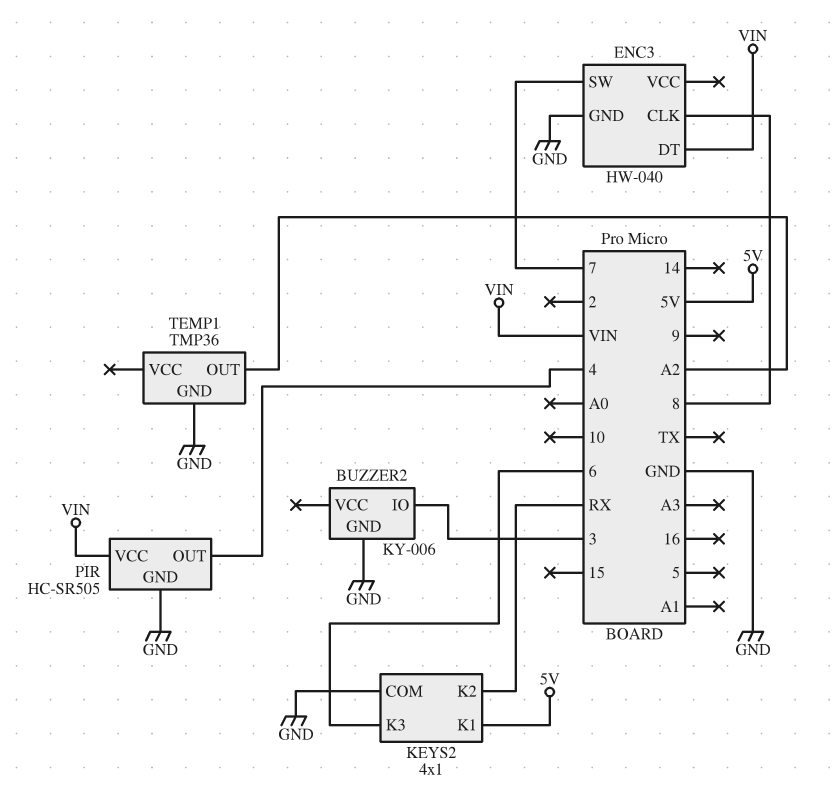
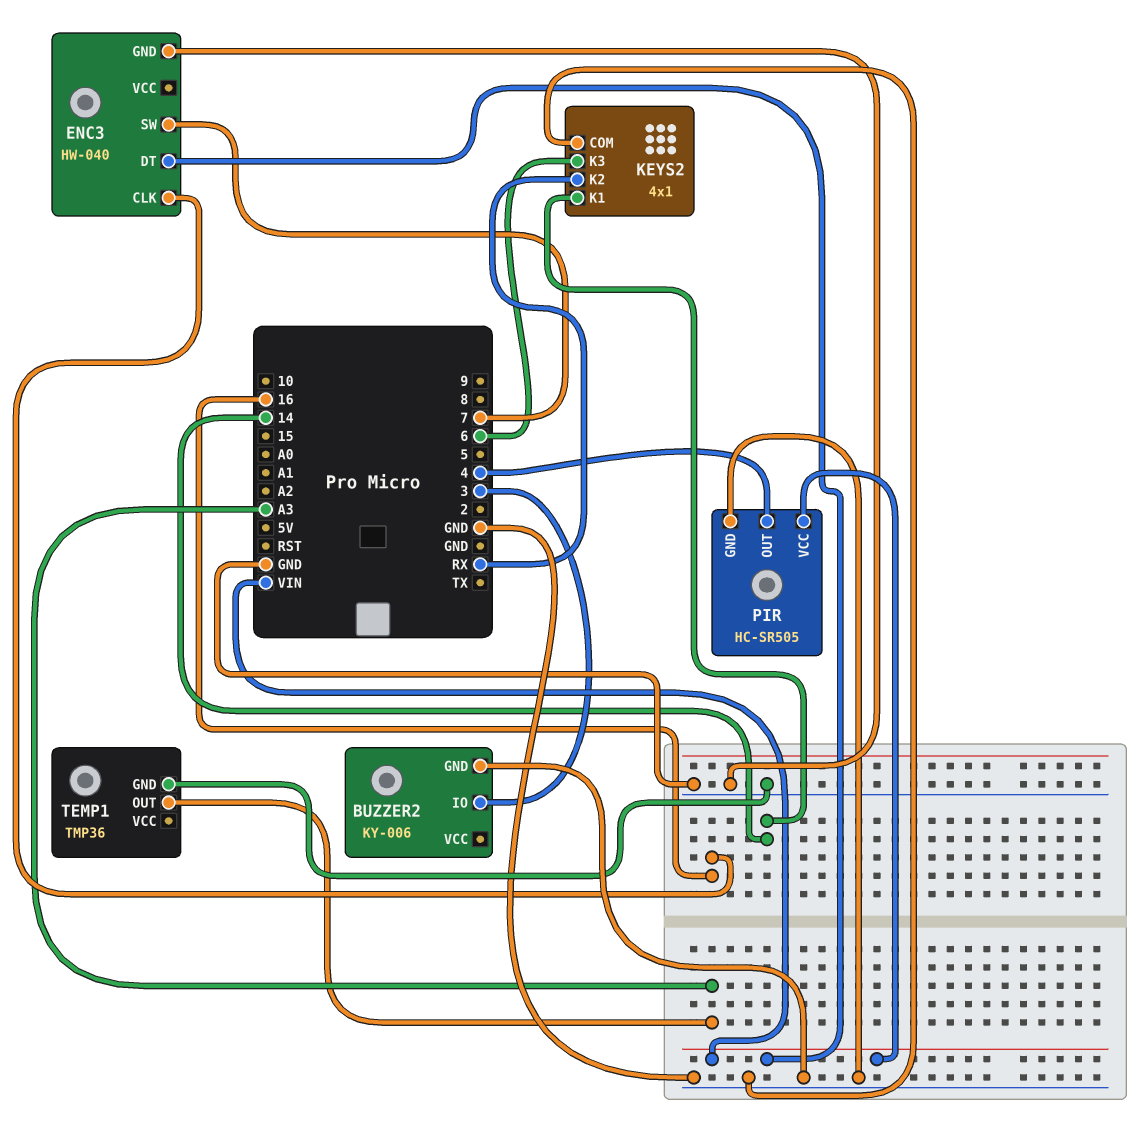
ENC3 pin CLK: 8 -> 16
KEYS2 pin K1: 5V -> 14
TEMP1 pin OUT: A2 -> A3

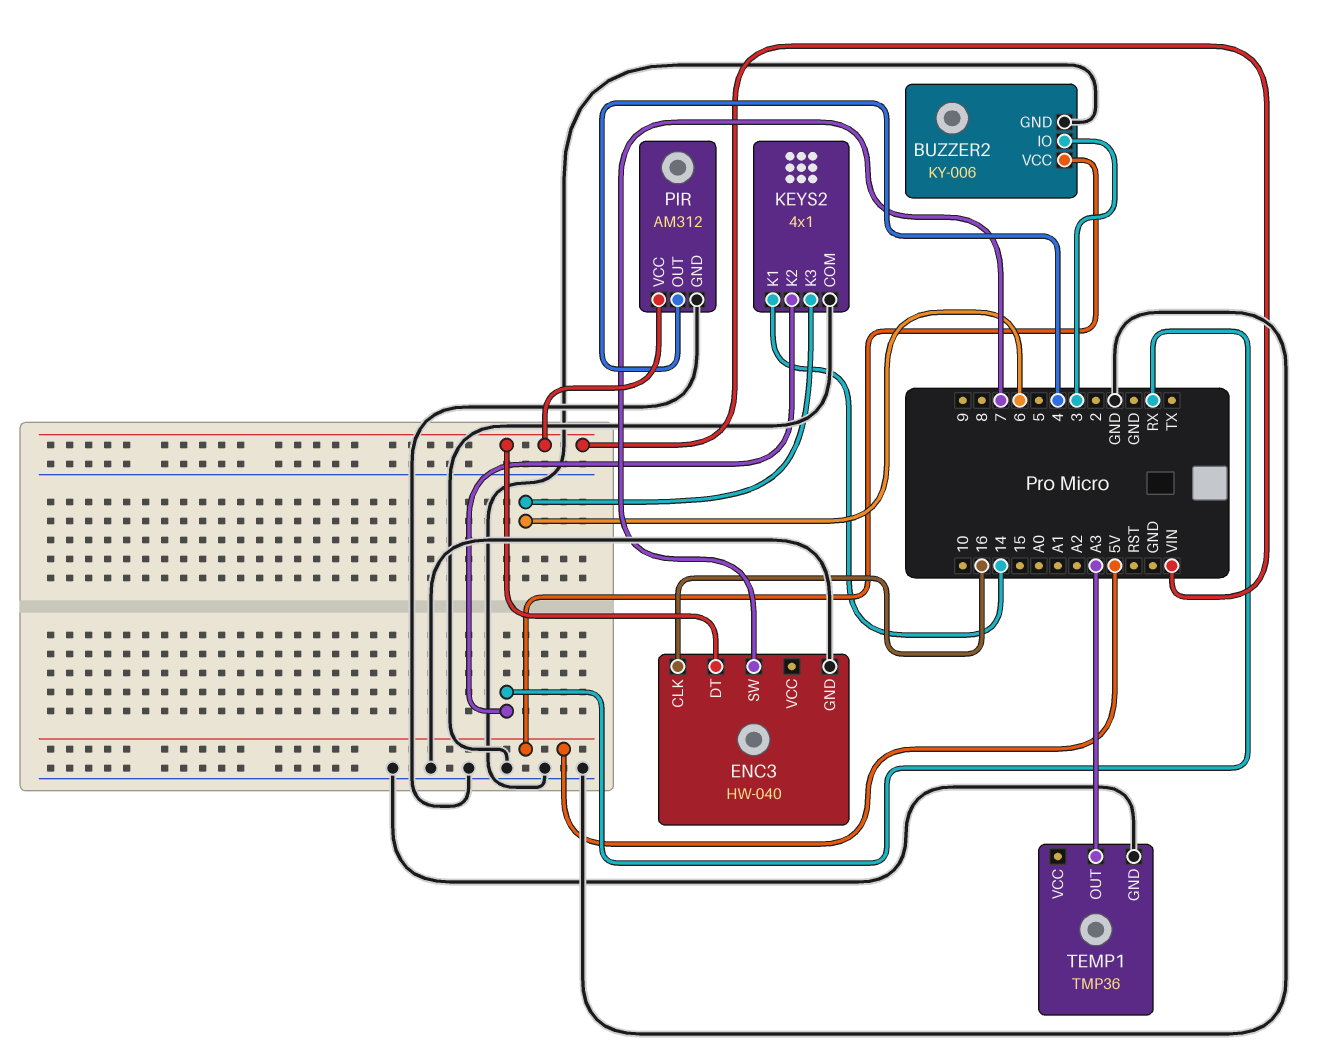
BUZZER2 pin VCC: none -> 5V
PIR: HC-SR505 -> AM312

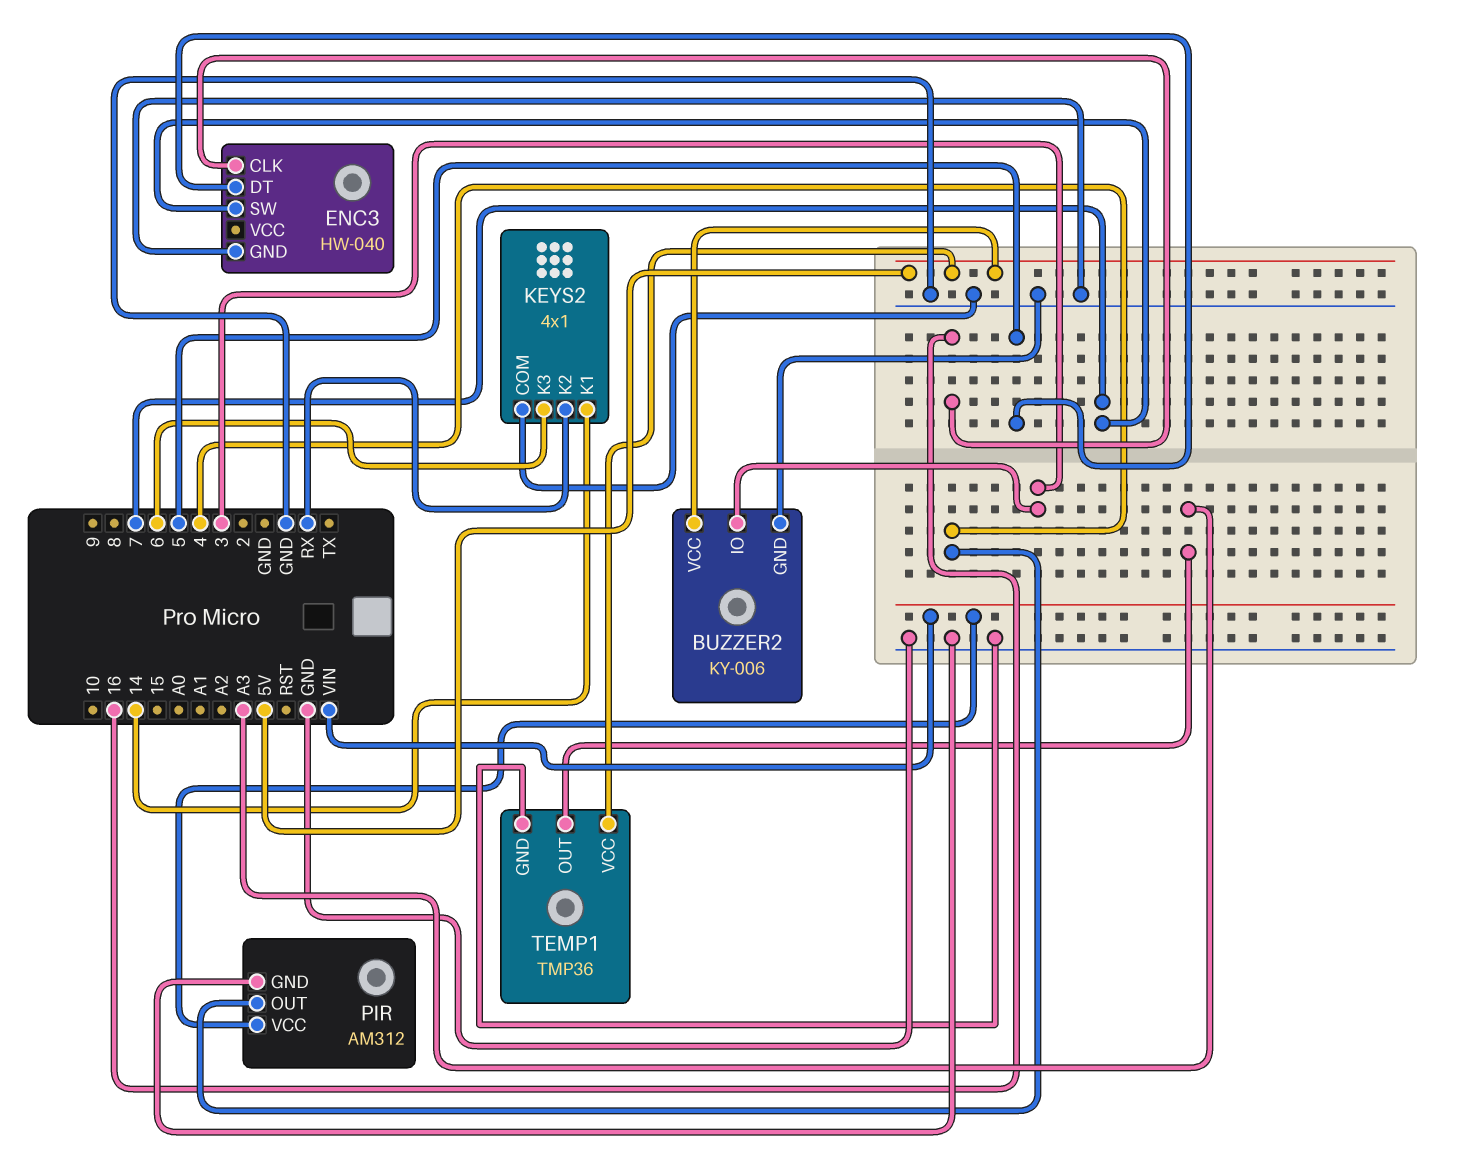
ENC3 pin DT: VIN -> 5
TEMP1 pin VCC: none -> 5V

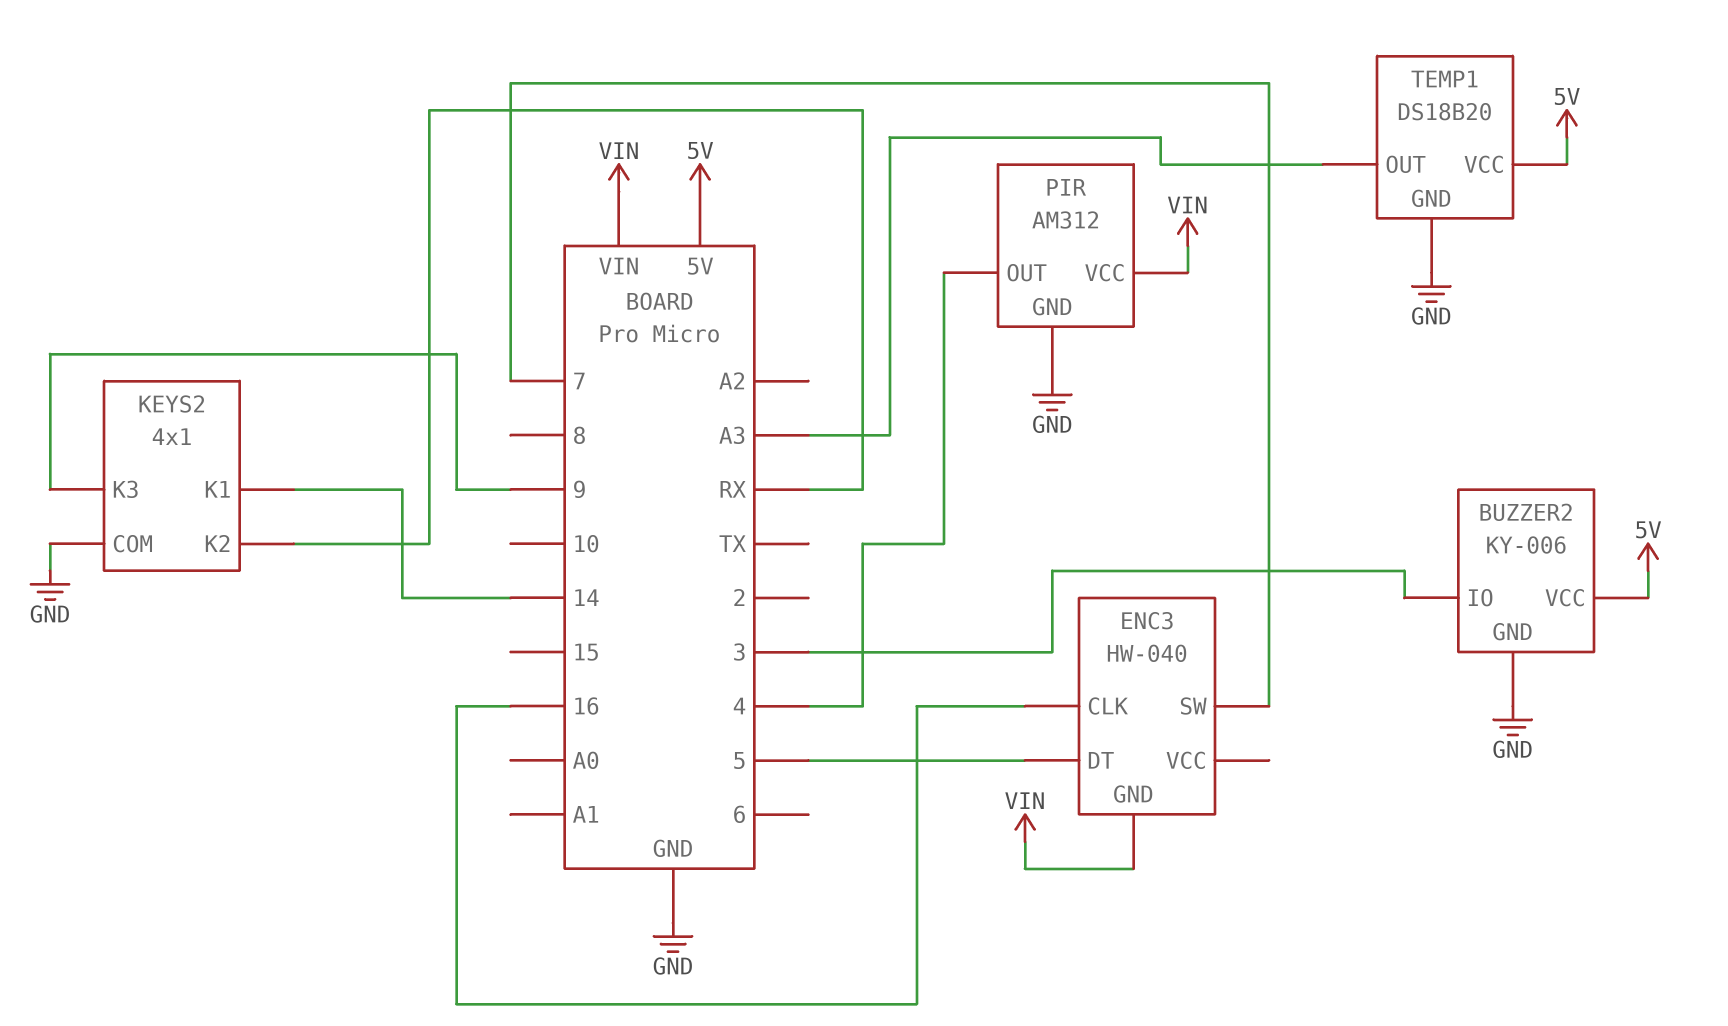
ENC3 pin GND: GND -> VIN
KEYS2 pin K3: 6 -> 9
TEMP1: TMP36 -> DS18B20

